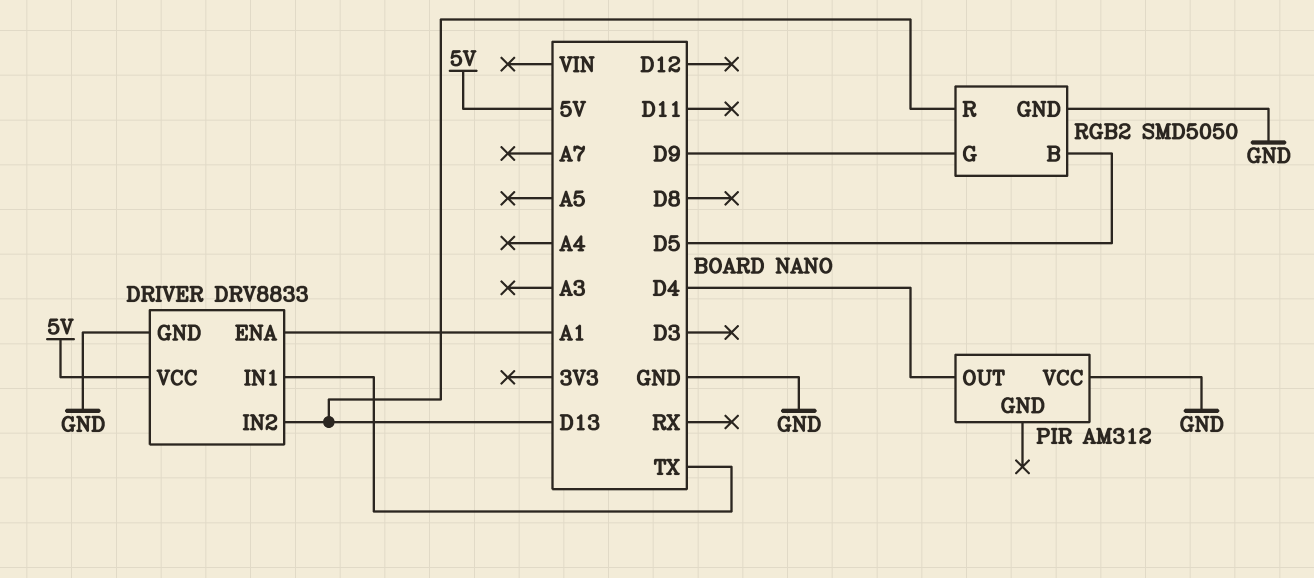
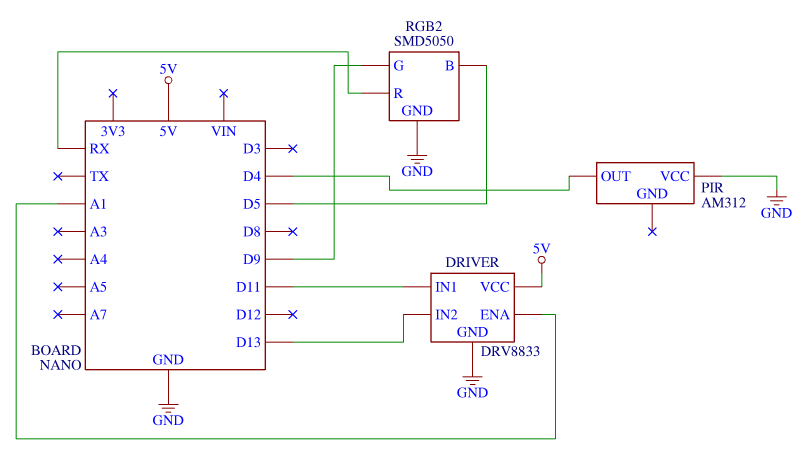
DRIVER pin IN1: TX -> D11
RGB2 pin R: D13 -> RX

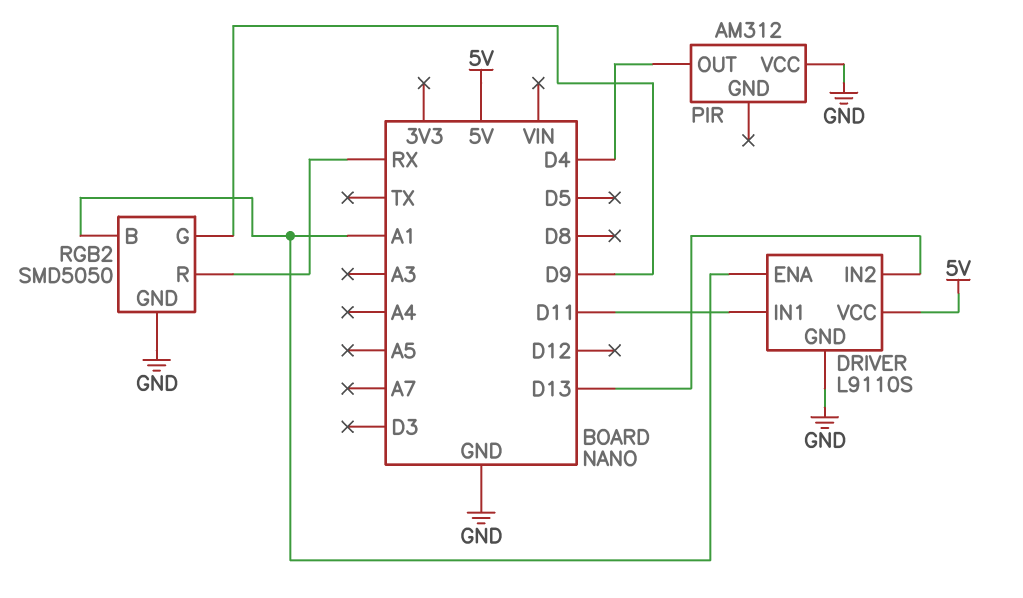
DRIVER: DRV8833 -> L9110S
RGB2 pin B: D5 -> A1

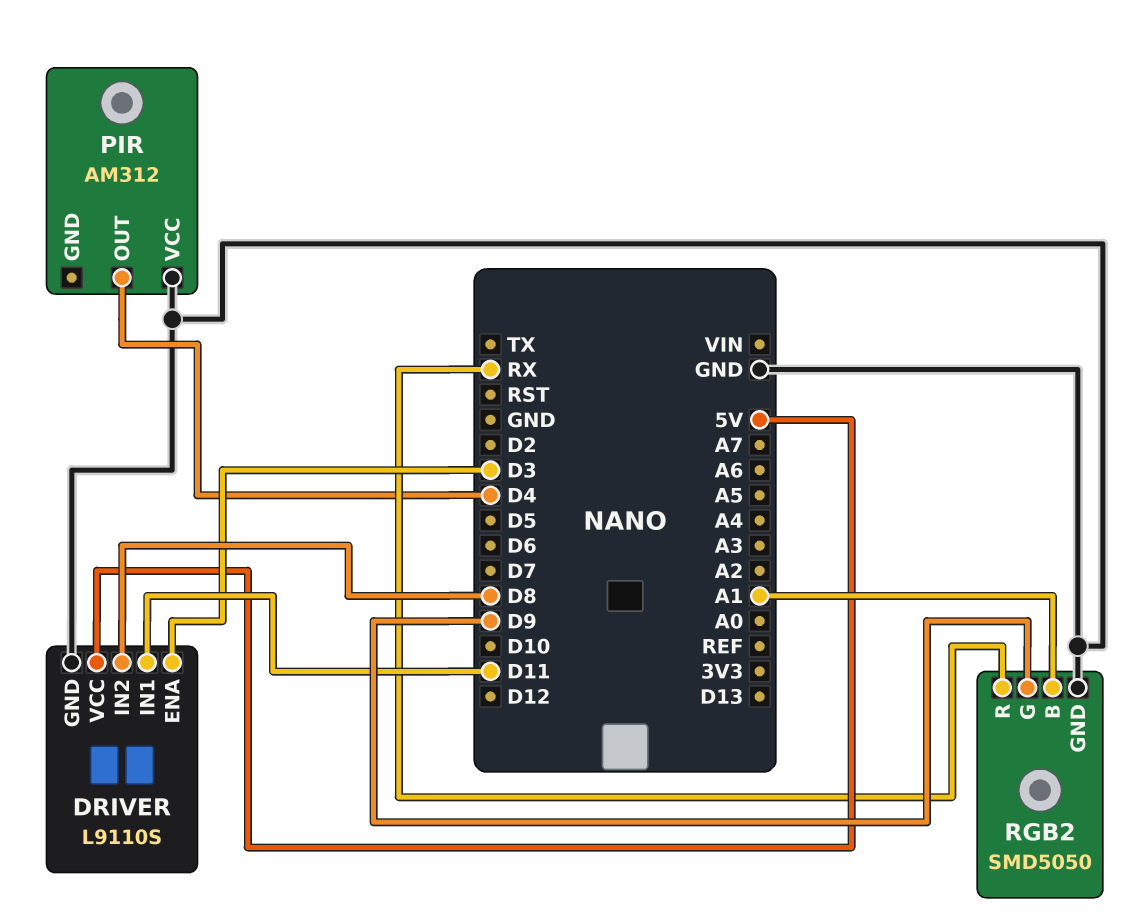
DRIVER pin ENA: A1 -> D3
DRIVER pin IN2: D13 -> D8

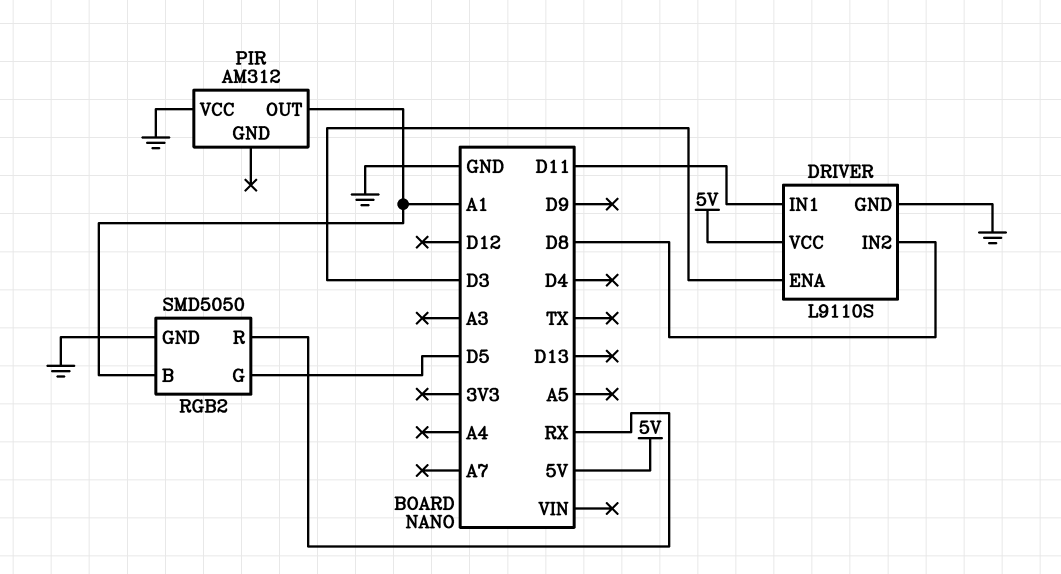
PIR pin OUT: D4 -> A1
RGB2 pin G: D9 -> D5

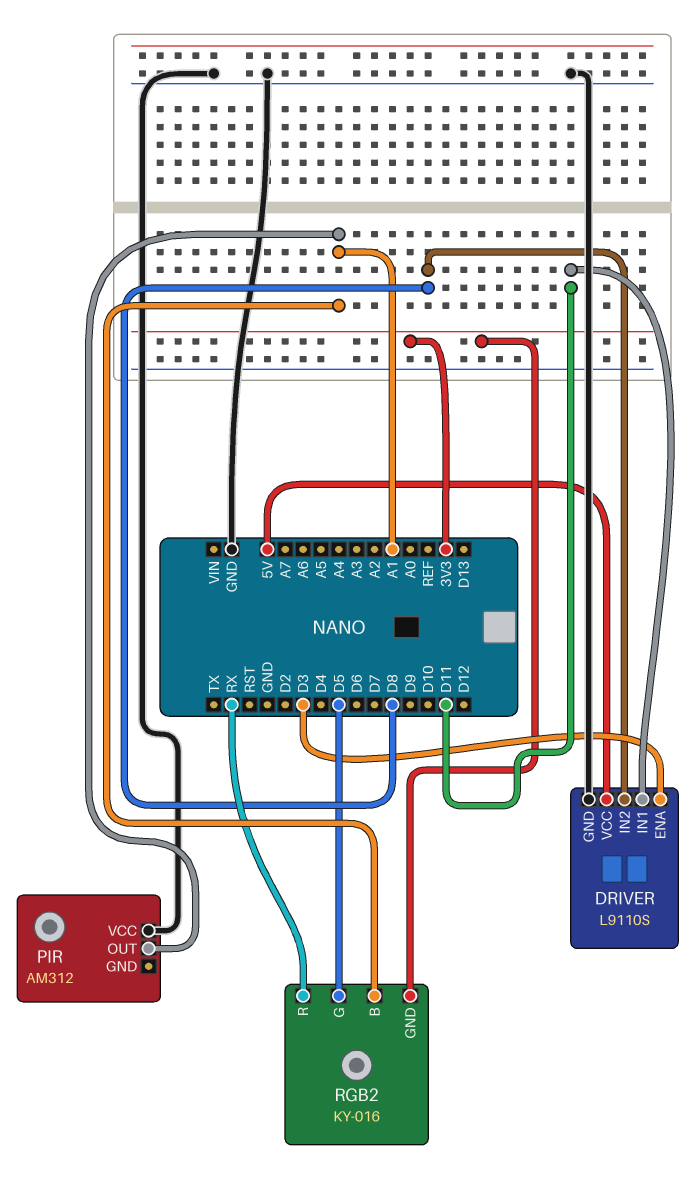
RGB2: SMD5050 -> KY-016
RGB2 pin GND: GND -> 3V3

